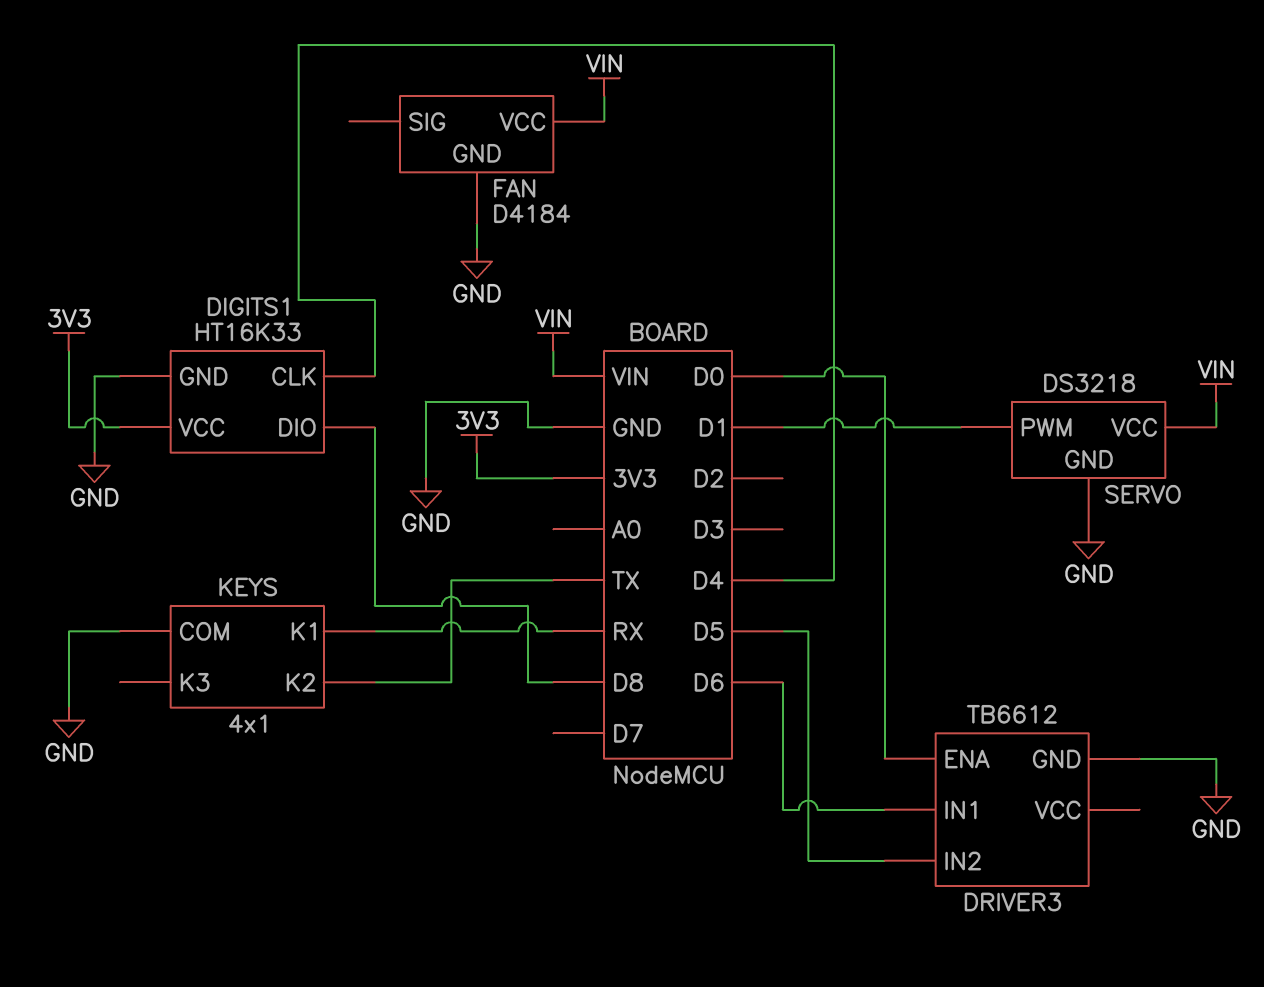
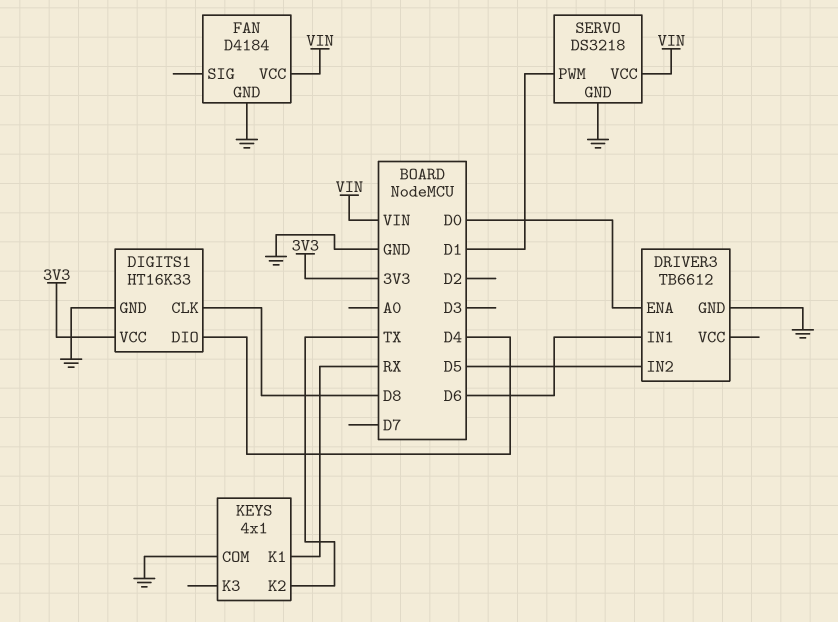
DIGITS1 pin CLK: D4 -> D8
DIGITS1 pin DIO: D8 -> D4

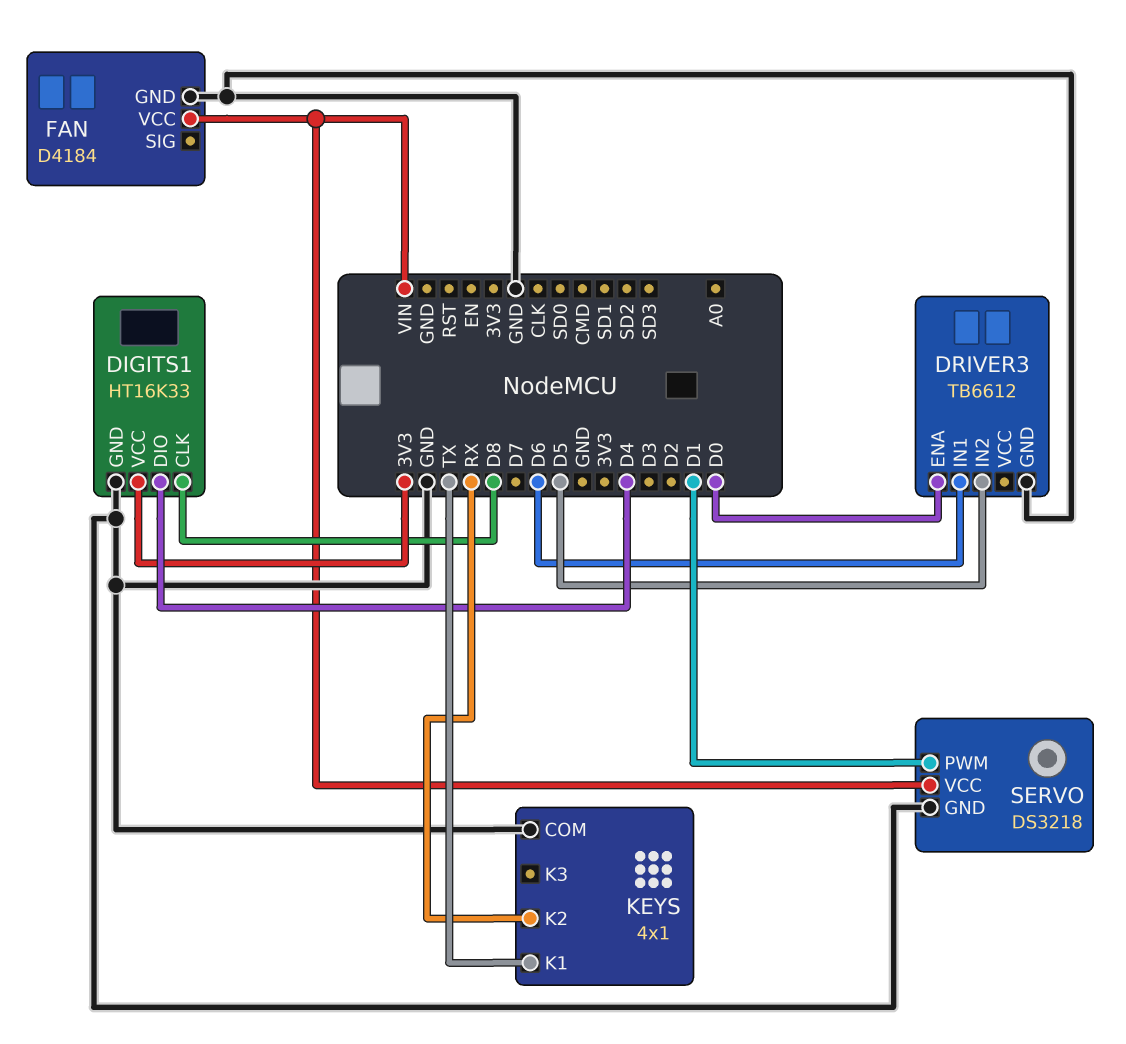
KEYS pin K1: RX -> TX
KEYS pin K2: TX -> RX

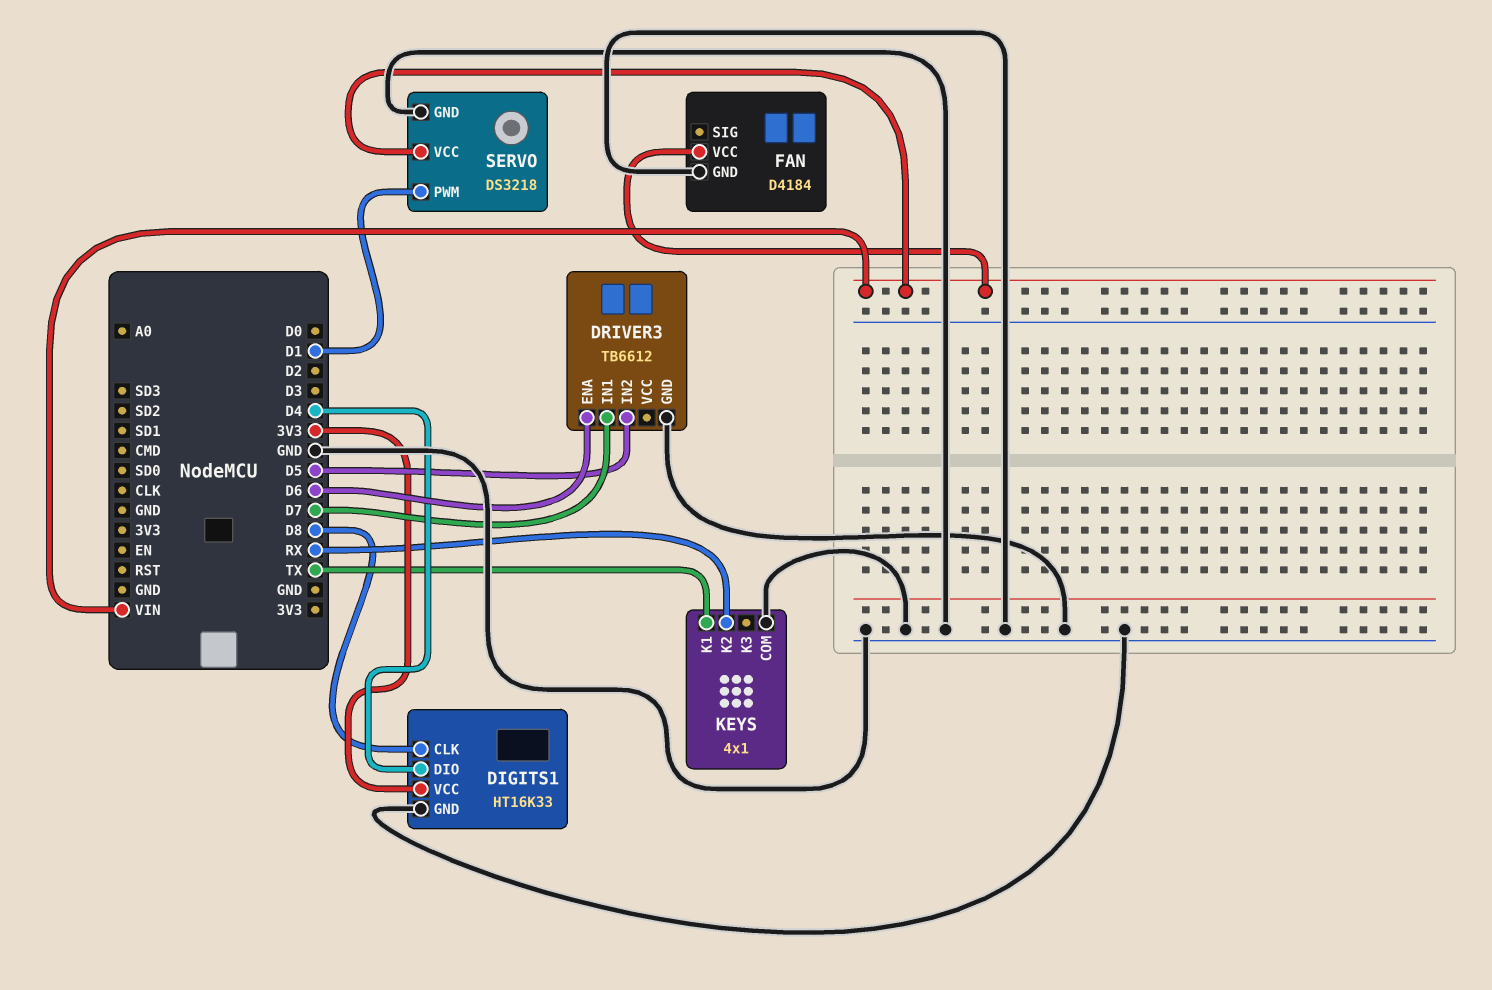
DRIVER3 pin ENA: D0 -> D6
DRIVER3 pin IN1: D6 -> D7

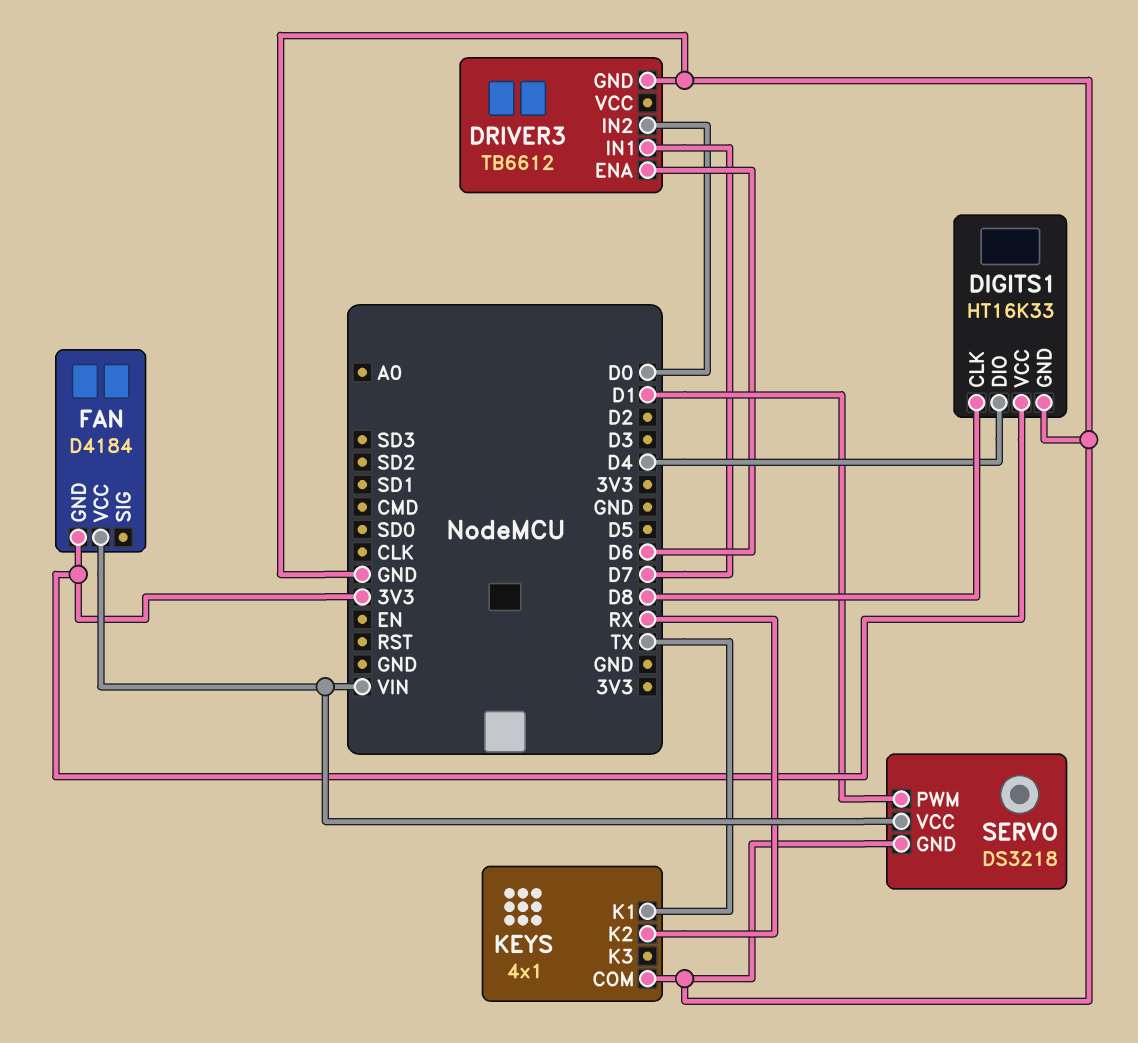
DRIVER3 pin IN2: D5 -> D0
FAN pin GND: GND -> 3V3

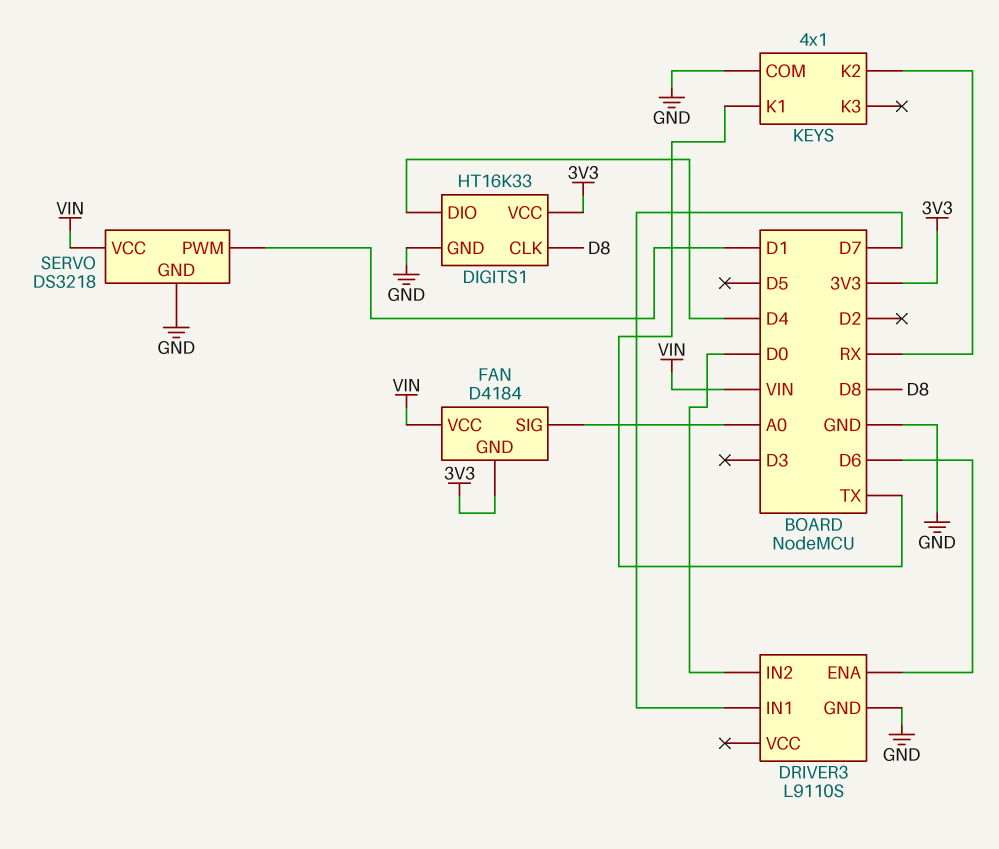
DRIVER3: TB6612 -> L9110S
FAN pin SIG: none -> A0

